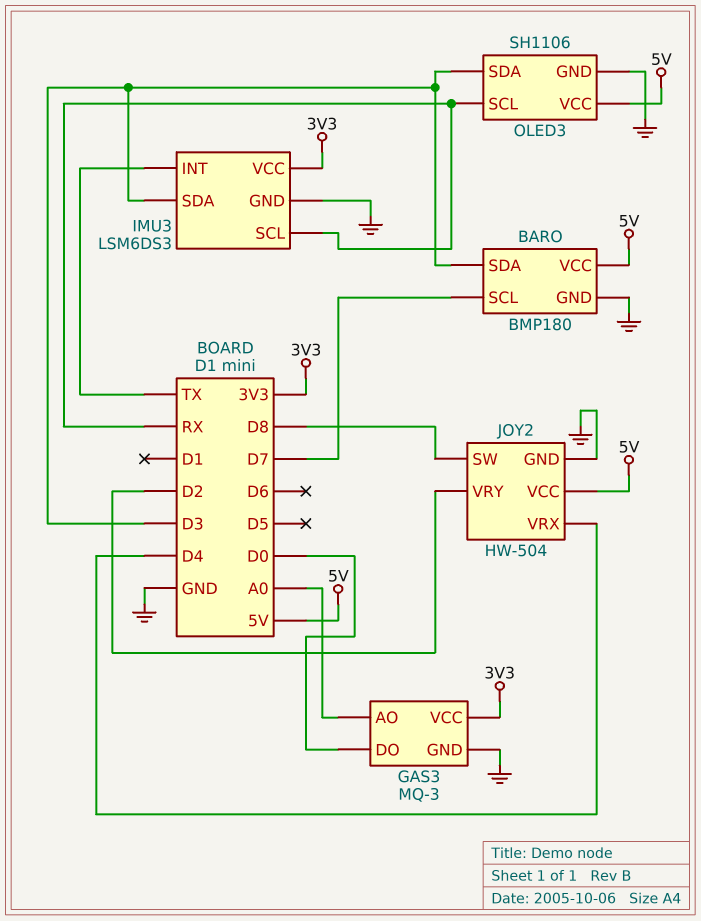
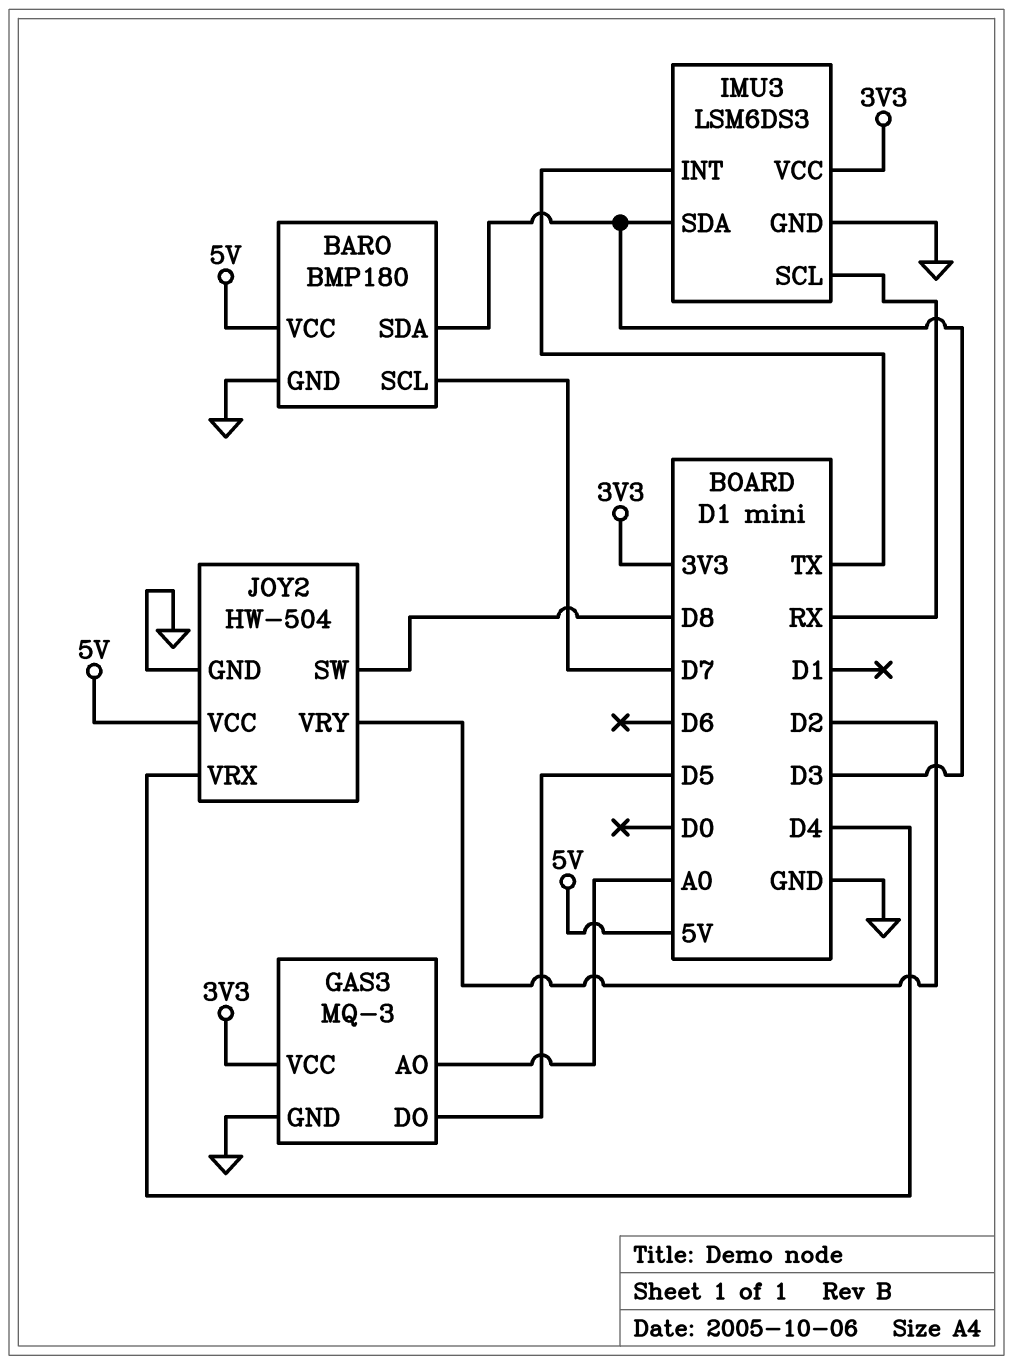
GAS3 pin DO: D0 -> D5
OLED3: SH1106 -> none
OLED3 pin GND: GND -> none
OLED3 pin SCL: RX -> none
OLED3 pin SDA: D3 -> none
OLED3 pin VCC: 5V -> none

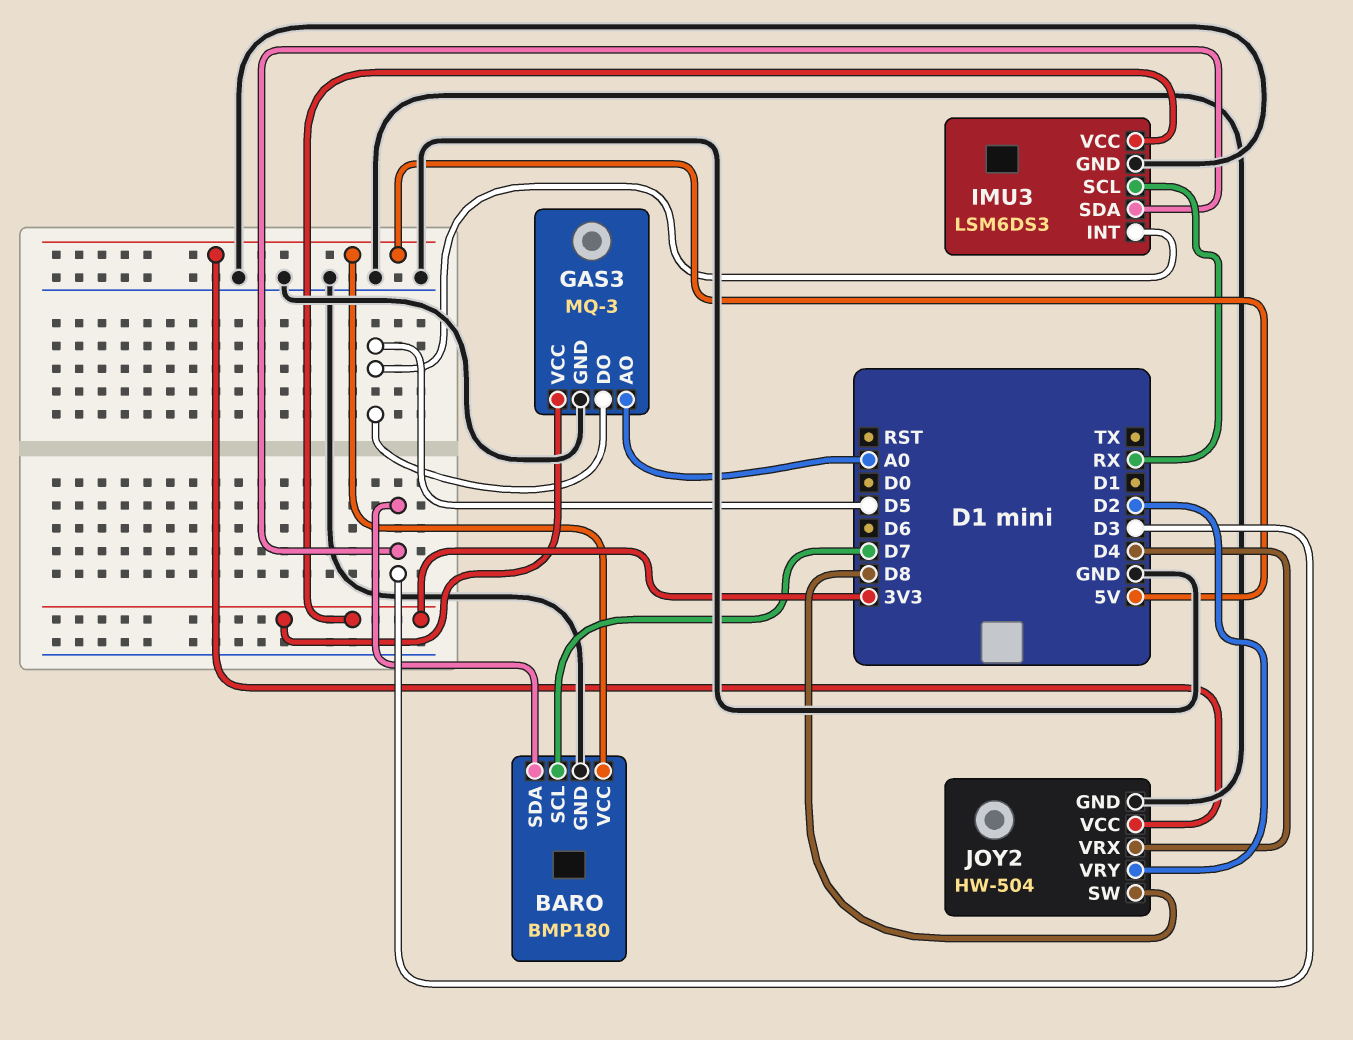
IMU3 pin INT: TX -> D5

